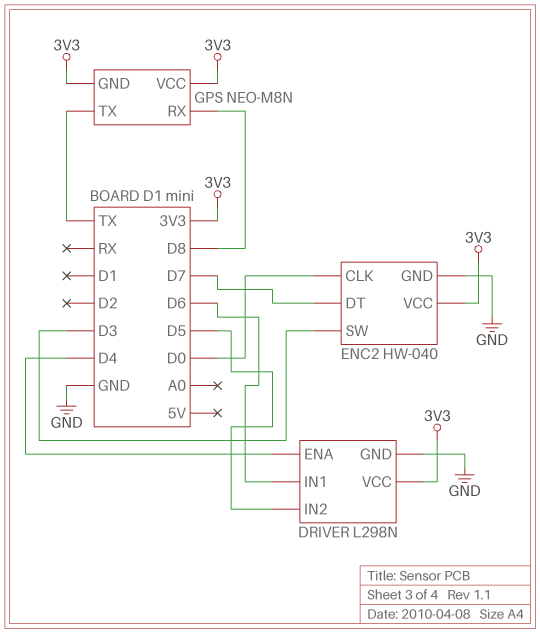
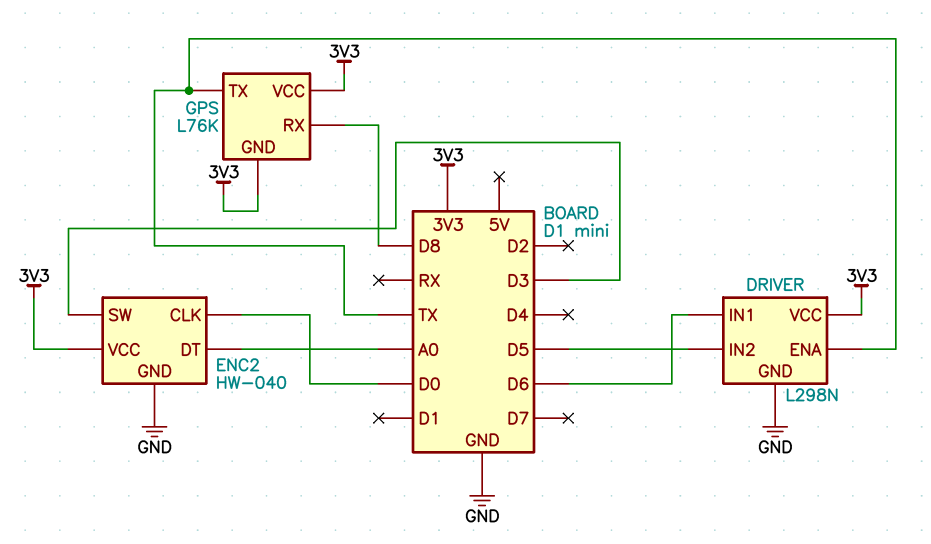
DRIVER pin ENA: D4 -> TX
ENC2 pin DT: D7 -> A0
GPS: NEO-M8N -> L76K

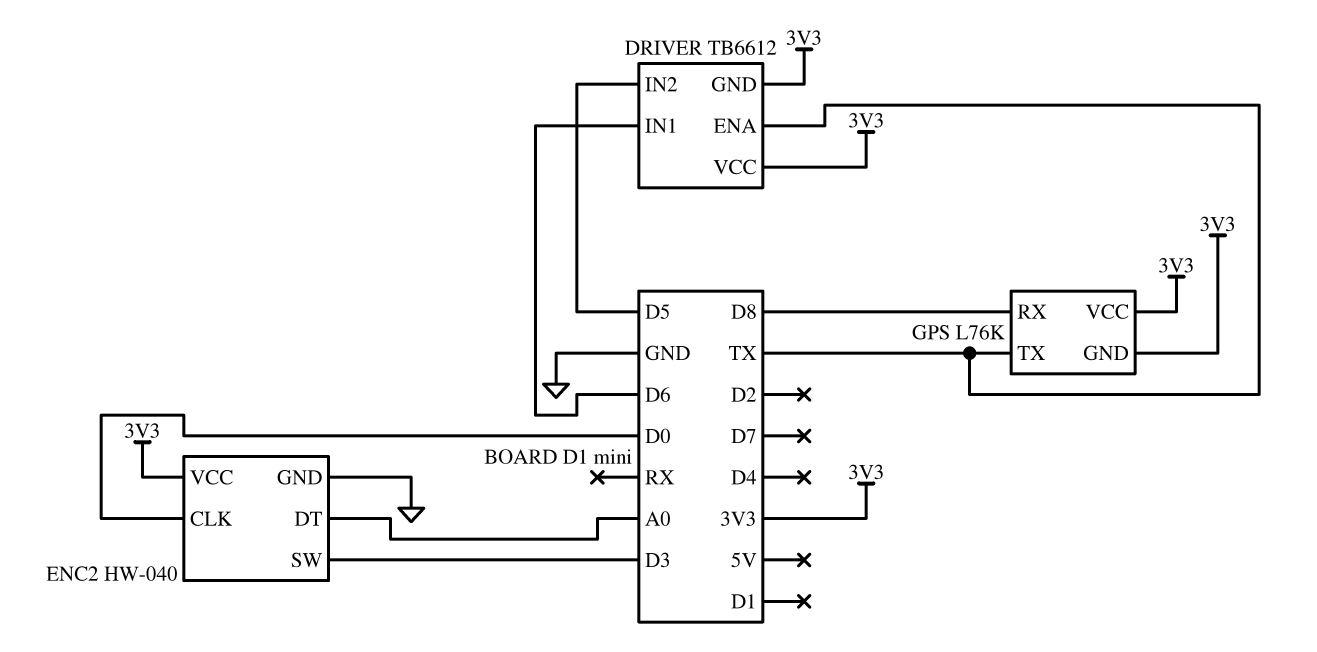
DRIVER: L298N -> TB6612
DRIVER pin GND: GND -> 3V3

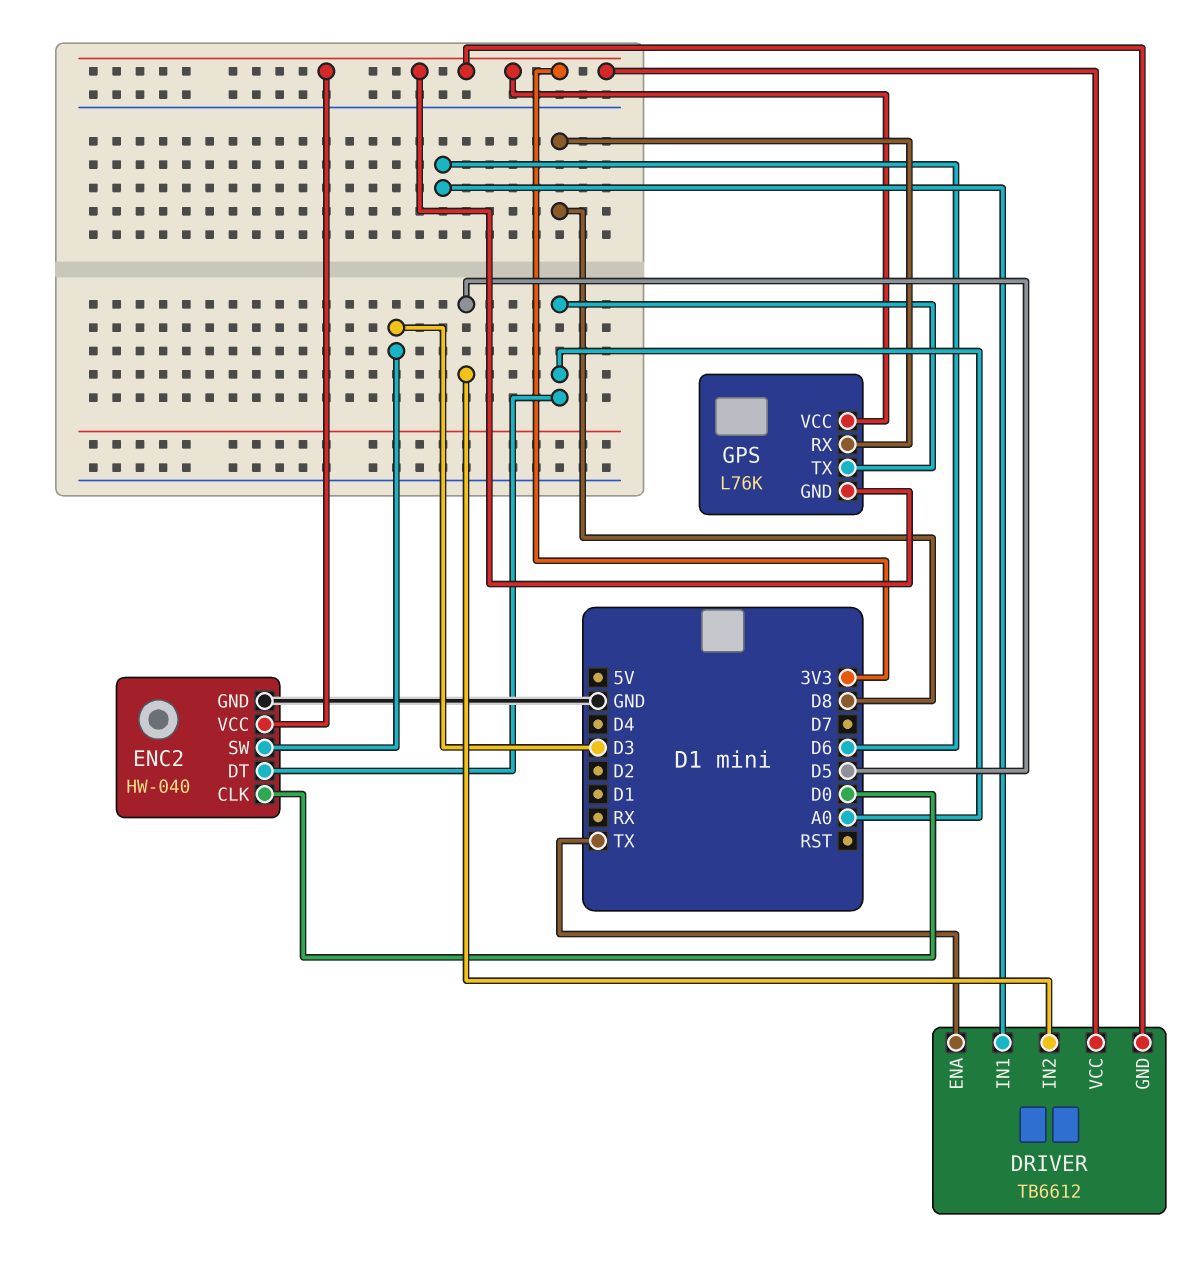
GPS pin TX: TX -> A0

